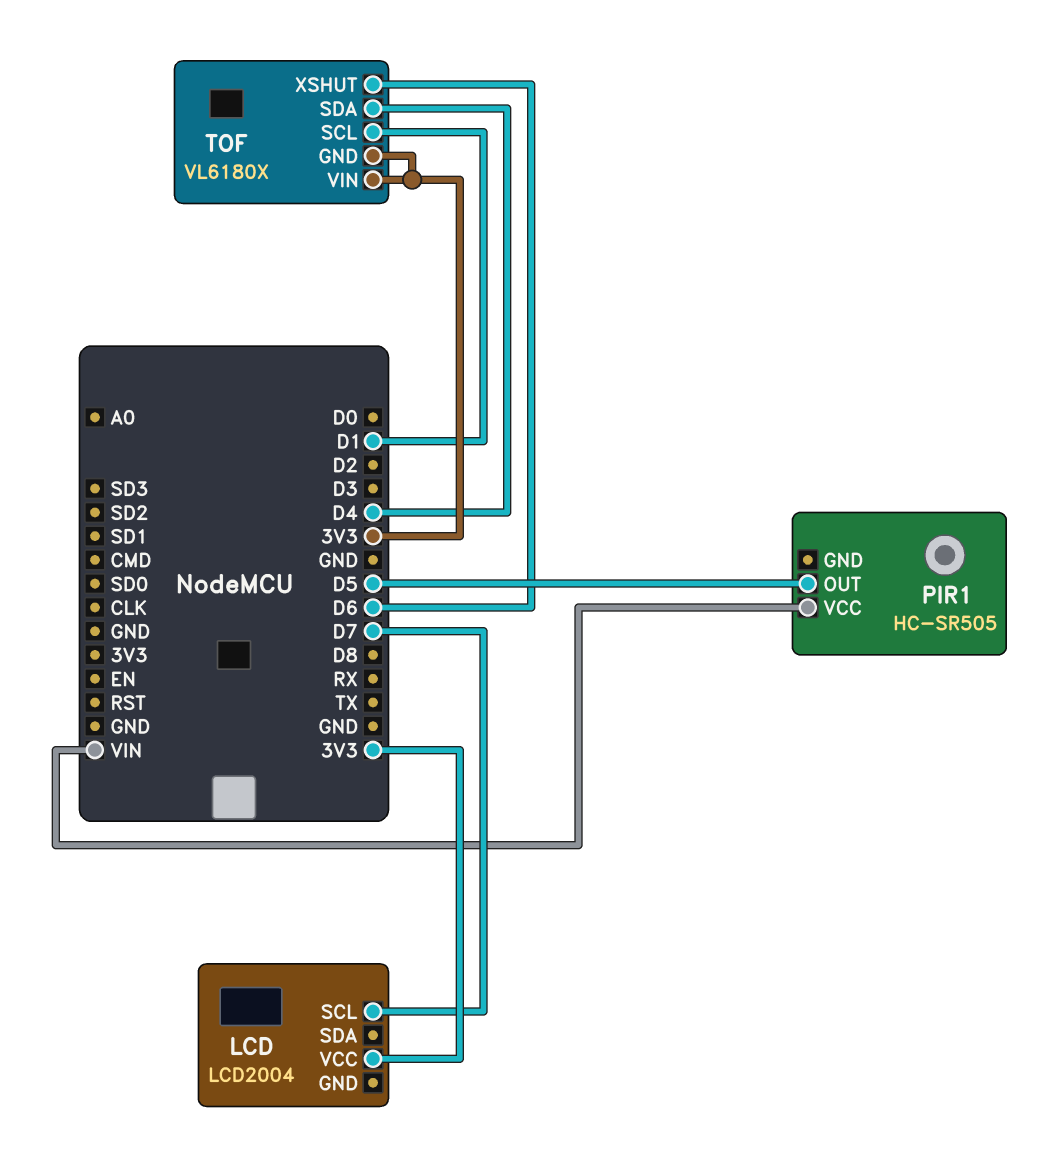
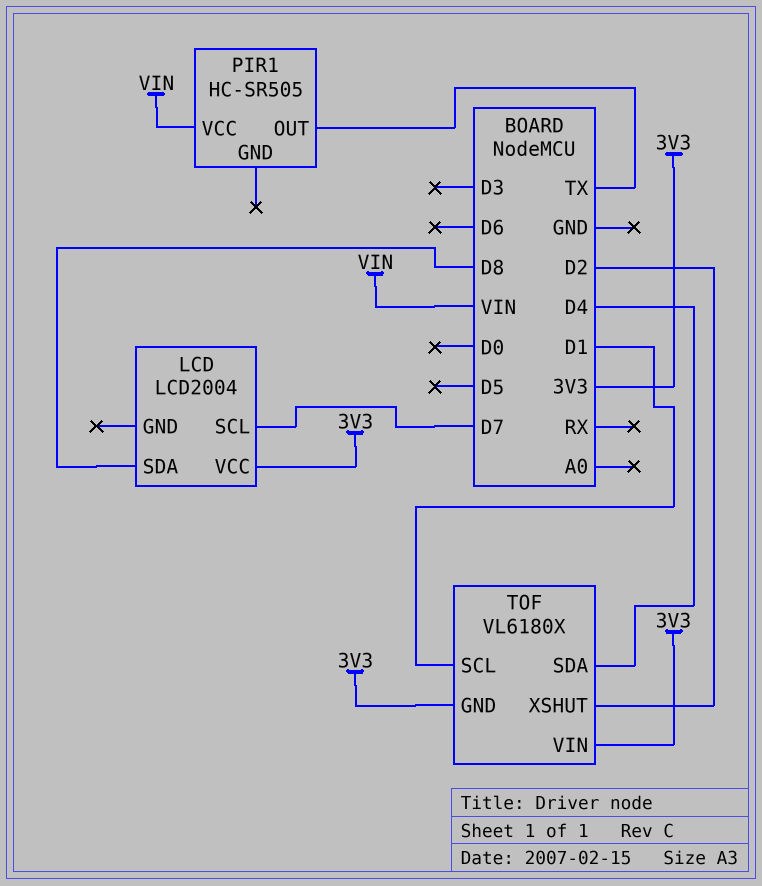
LCD pin SDA: none -> D8
PIR1 pin OUT: D5 -> TX
TOF pin XSHUT: D6 -> D2

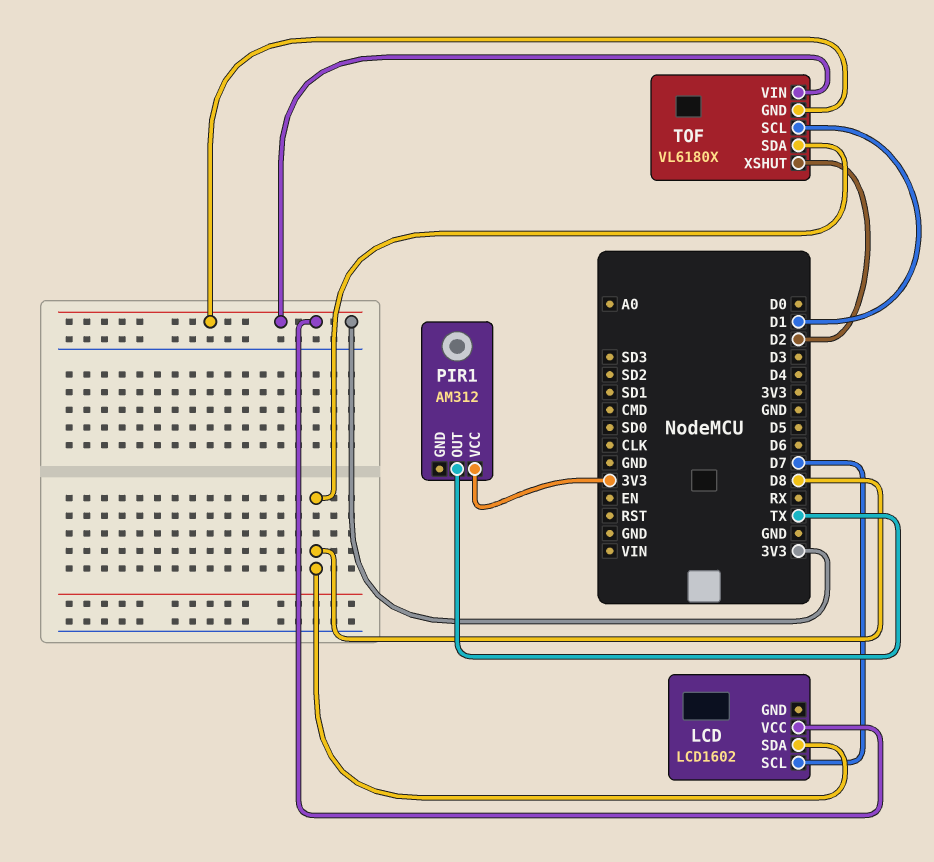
LCD: LCD2004 -> LCD1602
PIR1: HC-SR505 -> AM312
PIR1 pin VCC: VIN -> 3V3
TOF pin SDA: D4 -> D8

